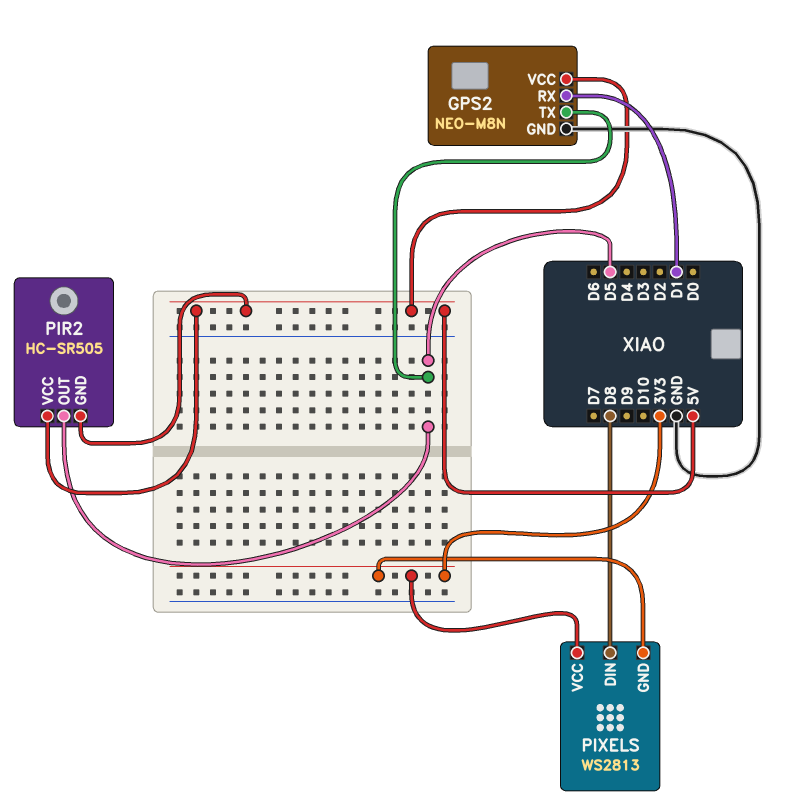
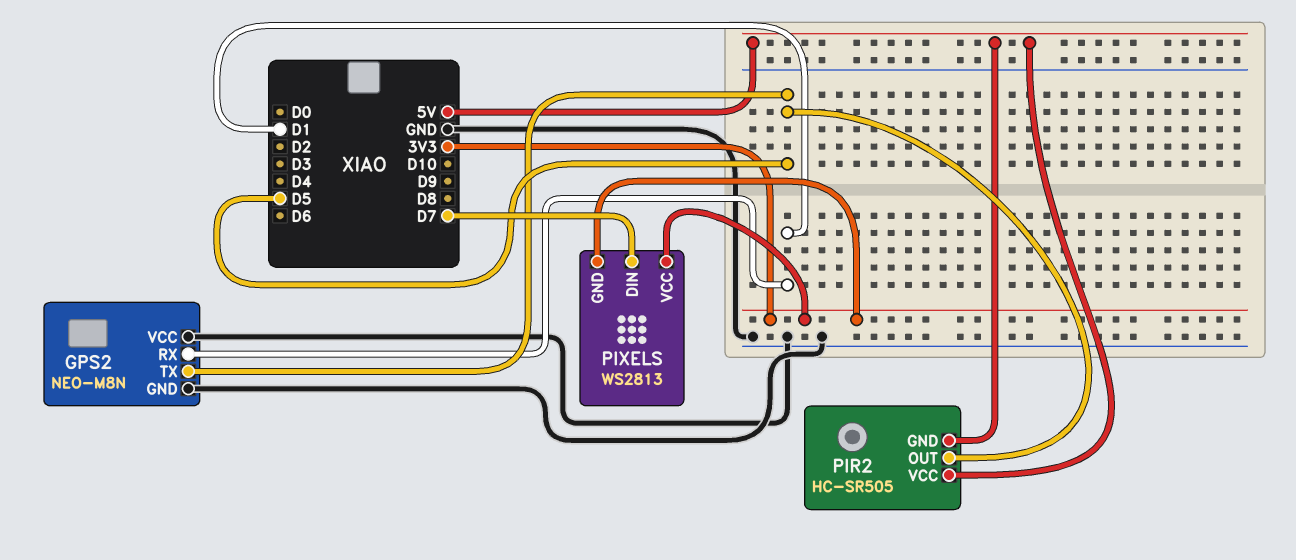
GPS2 pin VCC: 5V -> GND
PIXELS pin DIN: D8 -> D7

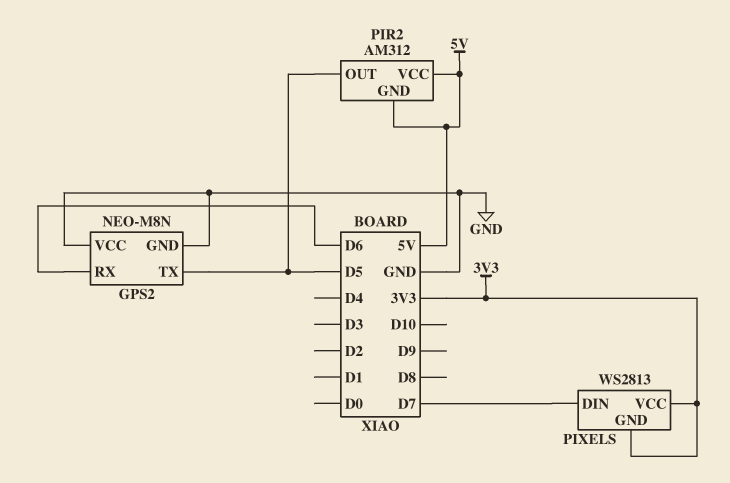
GPS2 pin RX: D1 -> D6
PIR2: HC-SR505 -> AM312

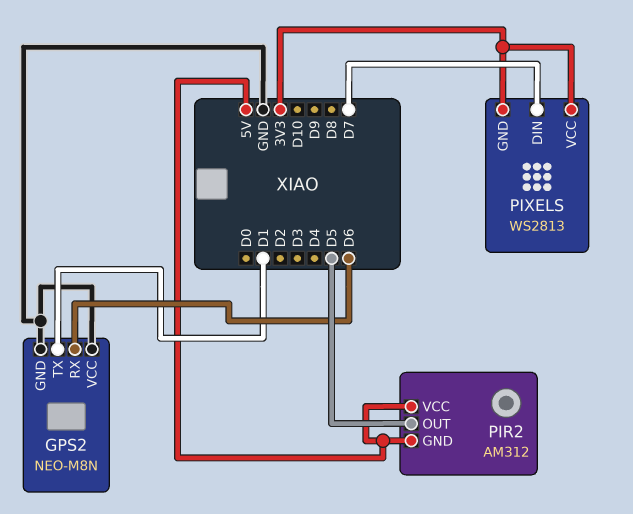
GPS2 pin TX: D5 -> D1

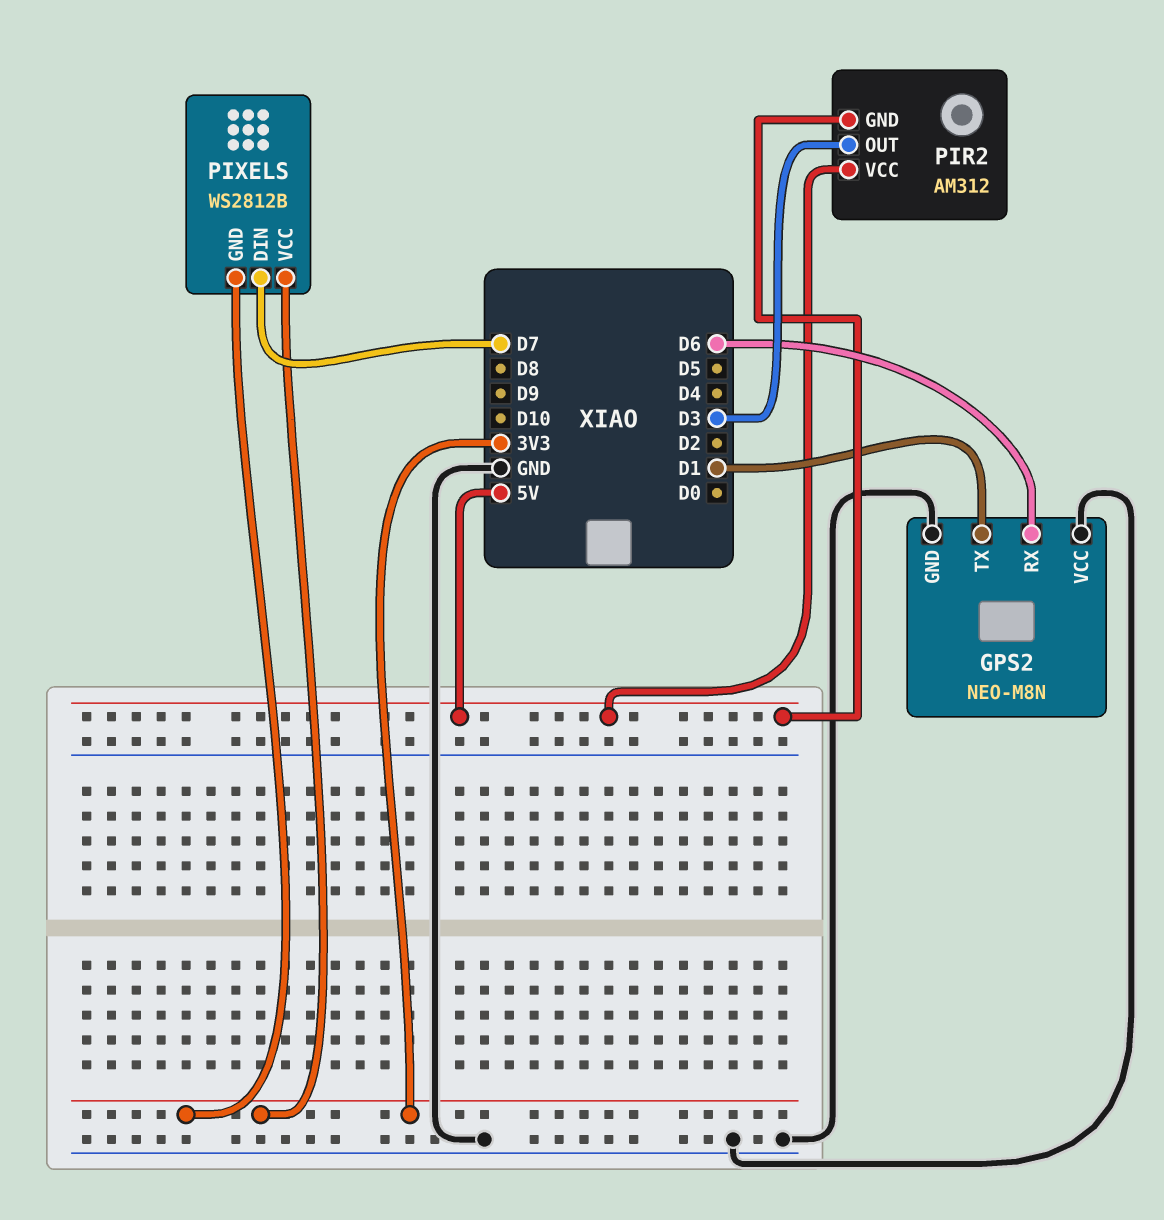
PIR2 pin OUT: D5 -> D3
PIXELS: WS2813 -> WS2812B

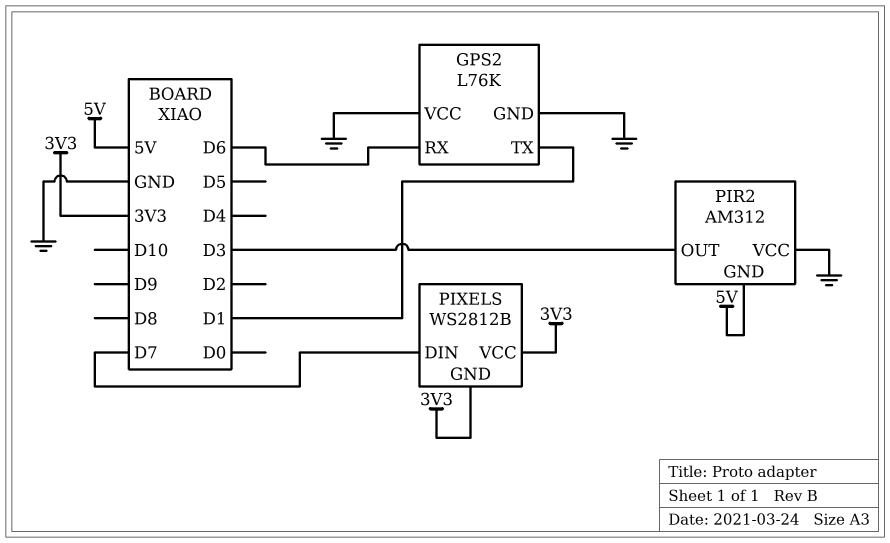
GPS2: NEO-M8N -> L76K
PIR2 pin VCC: 5V -> GND

